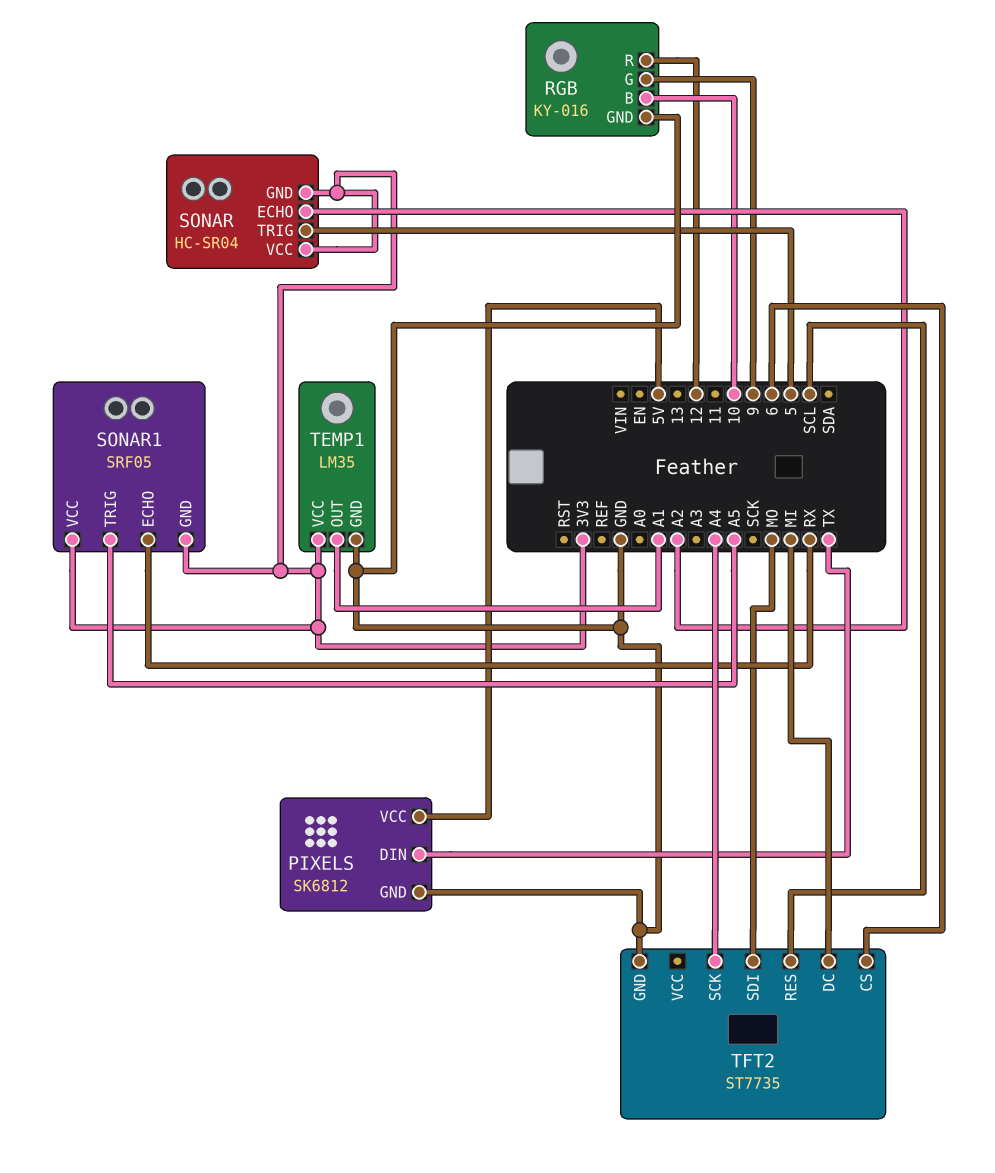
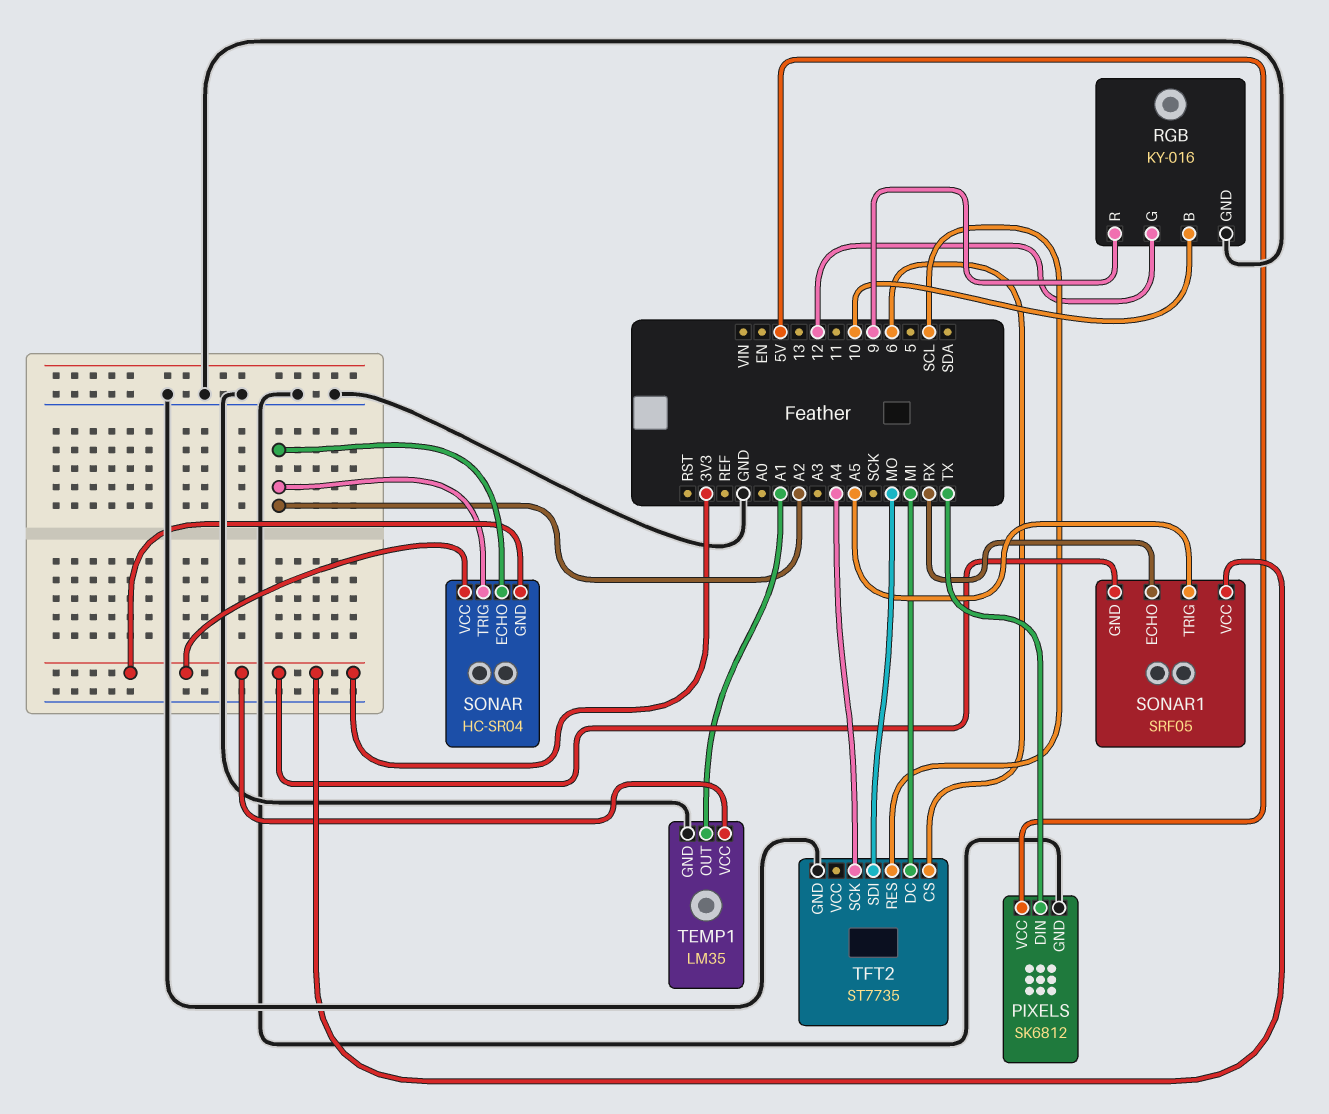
RGB pin G: 9 -> 12
RGB pin R: 12 -> 9
SONAR pin TRIG: 5 -> A2

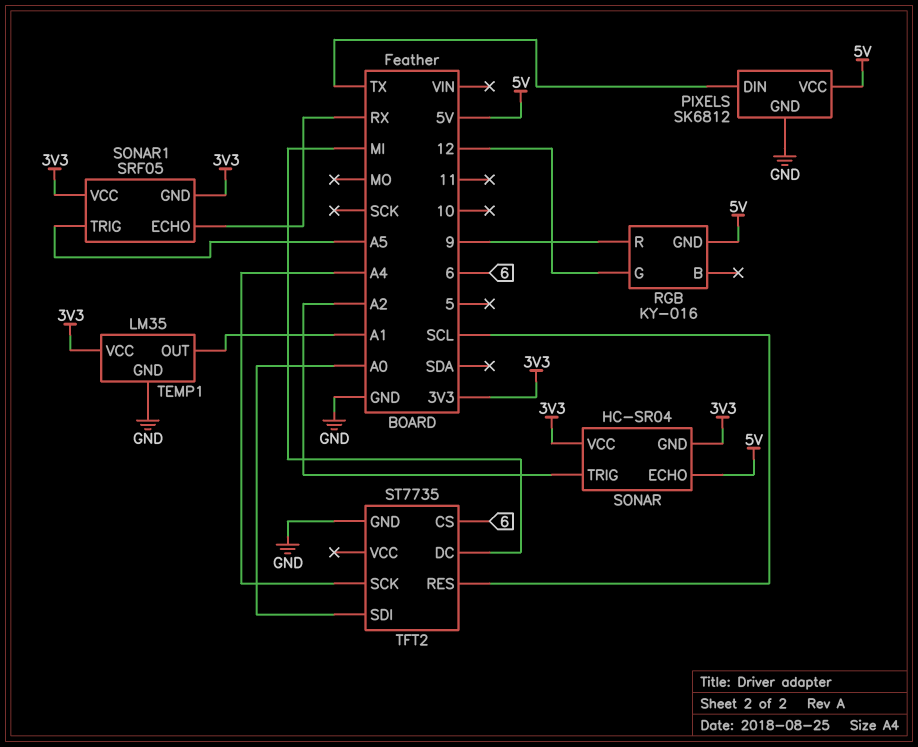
RGB pin B: 10 -> none
RGB pin GND: GND -> 5V
SONAR pin ECHO: A2 -> 5V
TFT2 pin SDI: MO -> A0

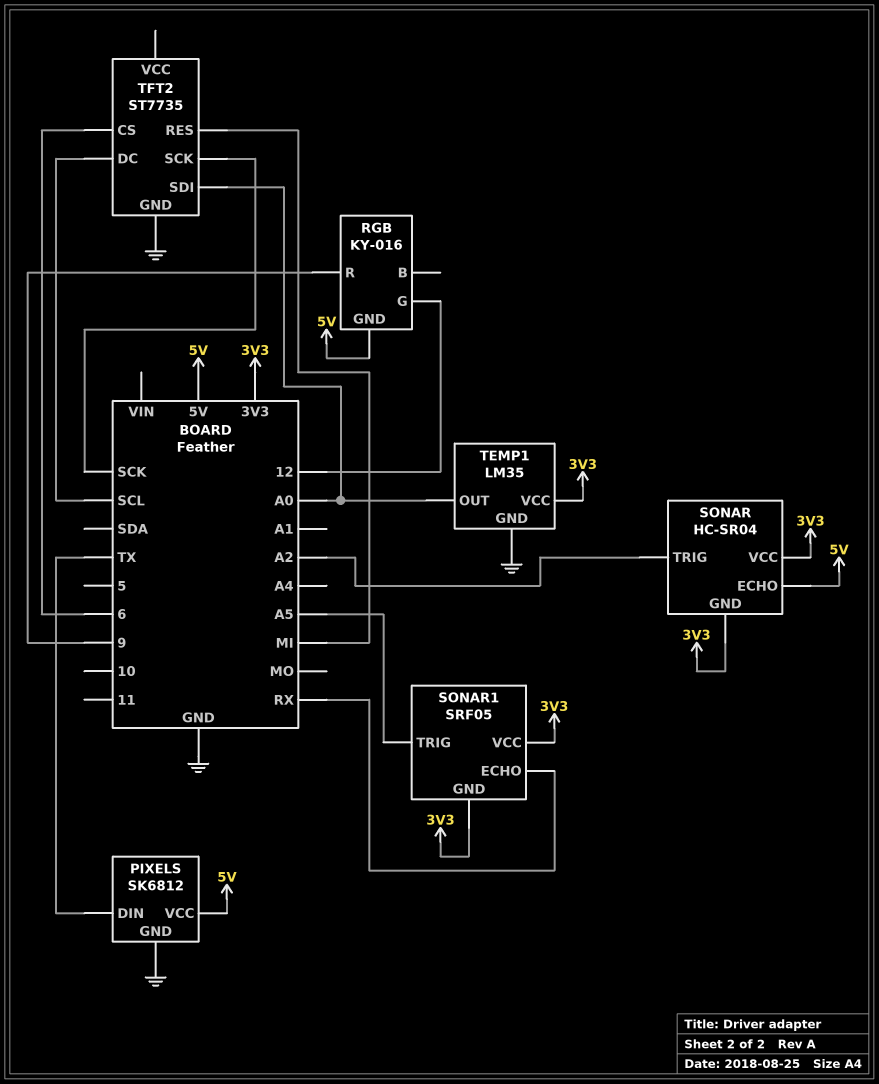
TEMP1 pin OUT: A1 -> A0
TFT2 pin DC: MI -> SCL
TFT2 pin RES: SCL -> MI
TFT2 pin SCK: A4 -> SCK

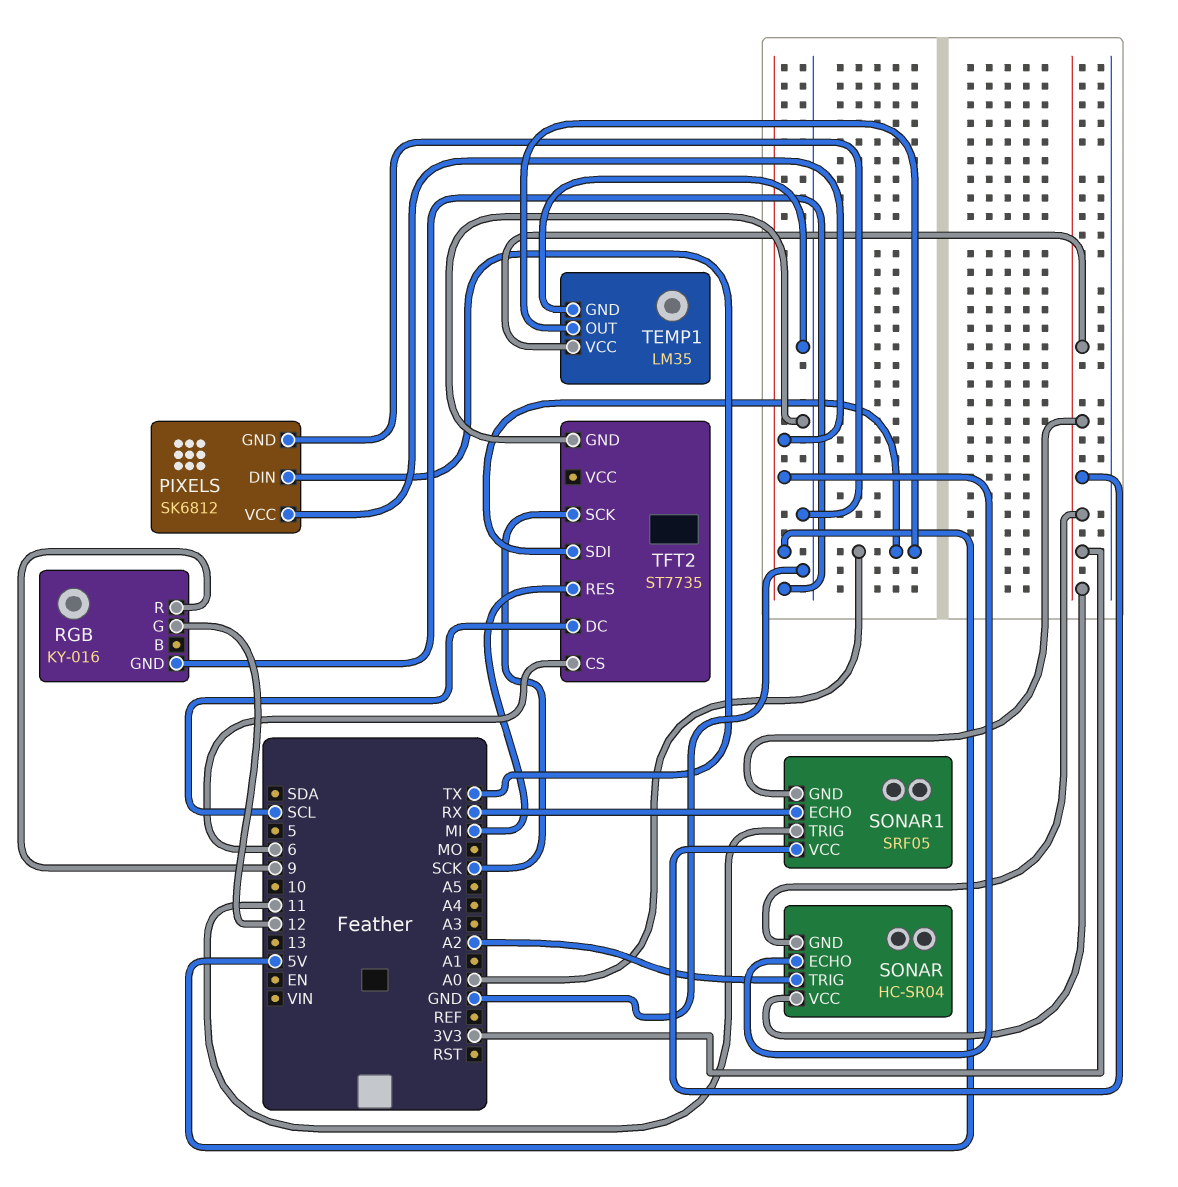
SONAR1 pin TRIG: A5 -> 11

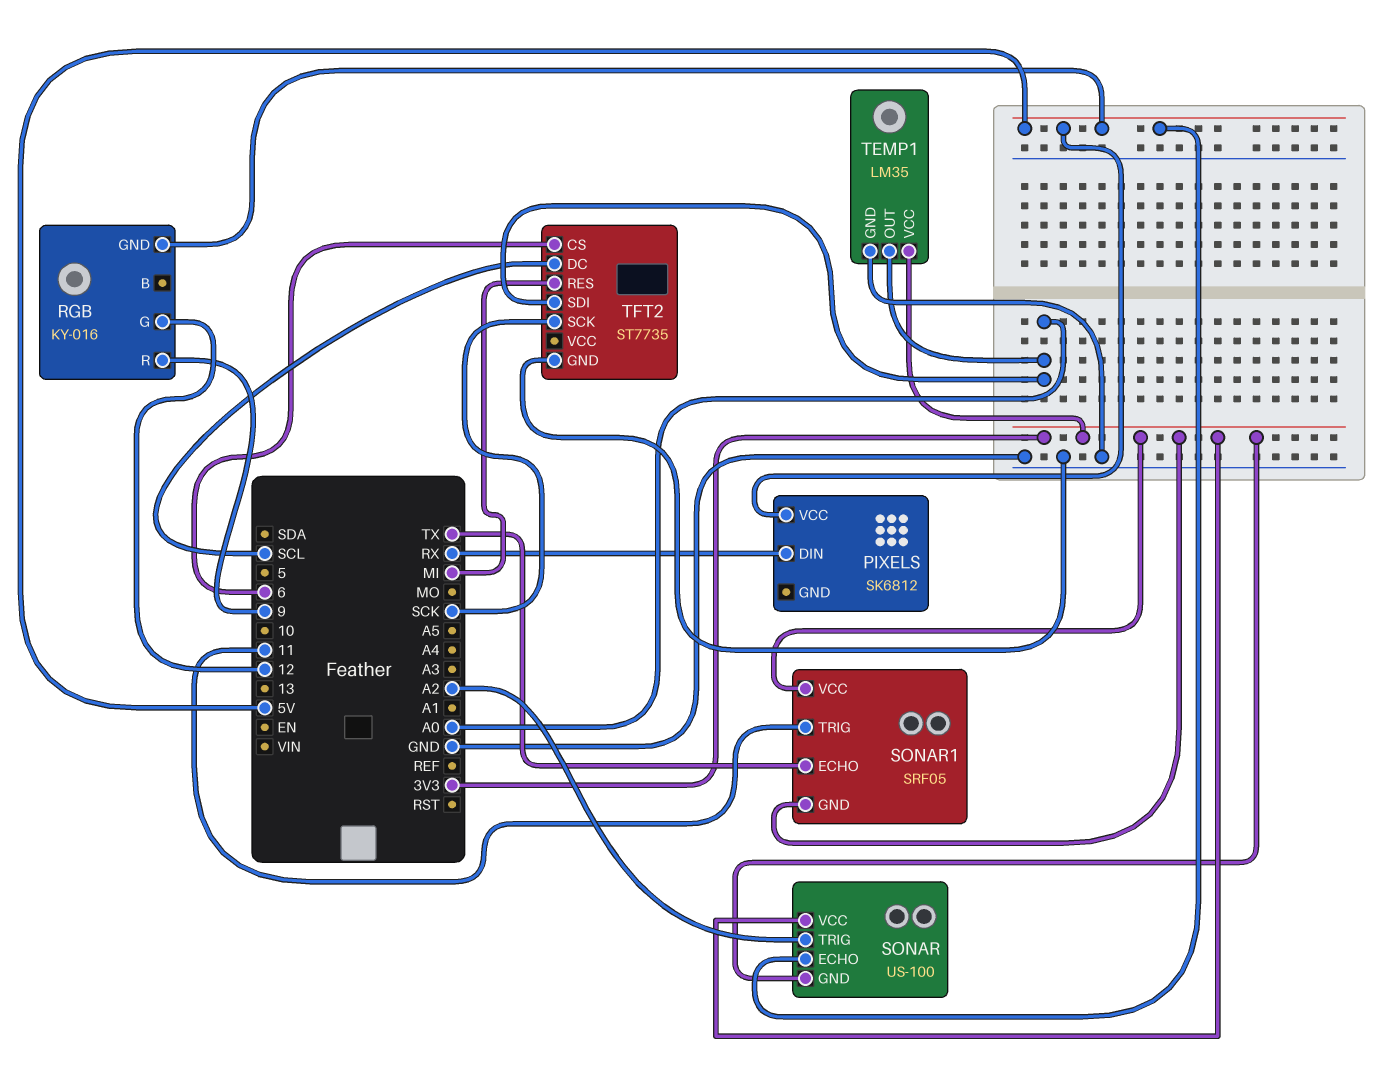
PIXELS pin DIN: TX -> RX
PIXELS pin GND: GND -> none
SONAR: HC-SR04 -> US-100
SONAR1 pin ECHO: RX -> TX

